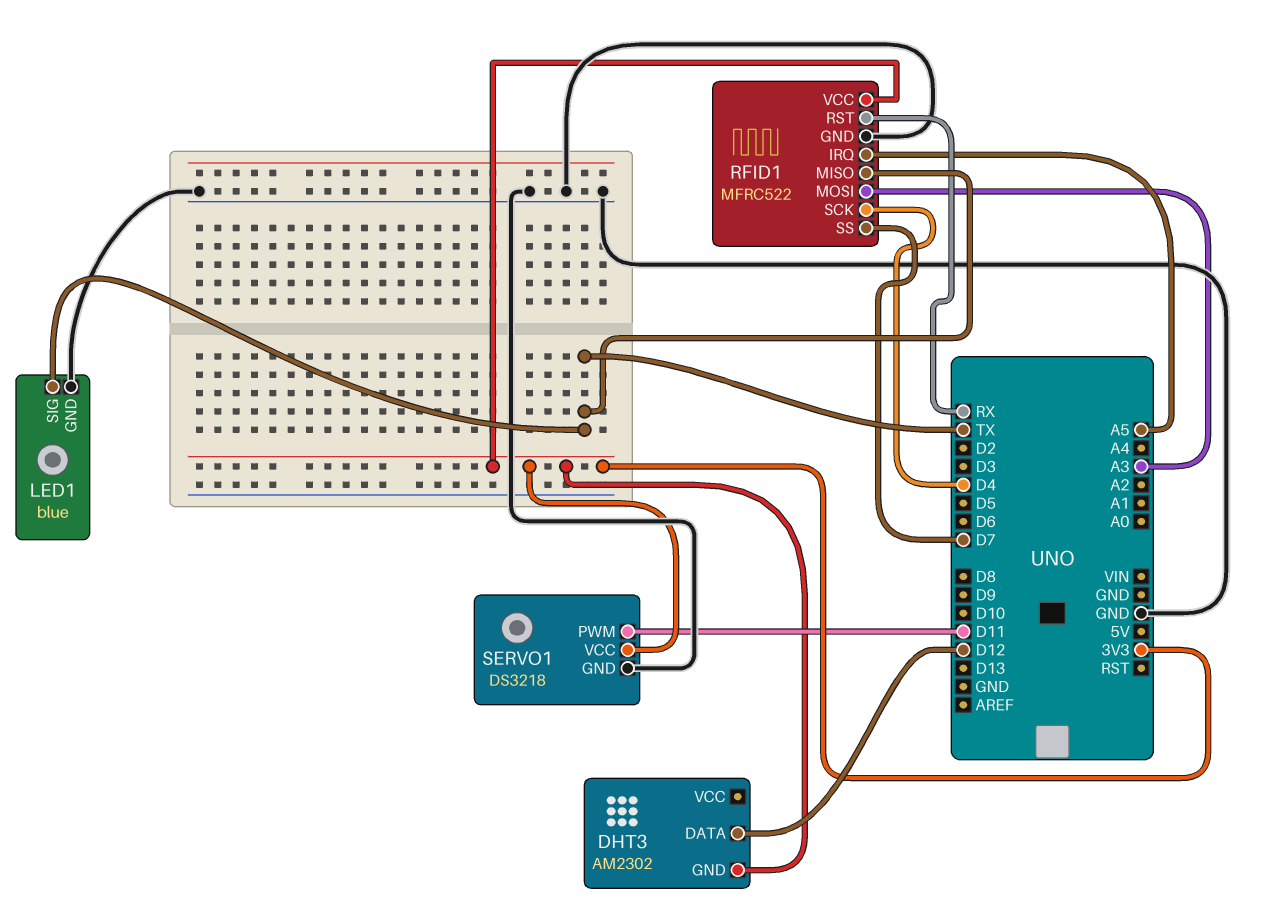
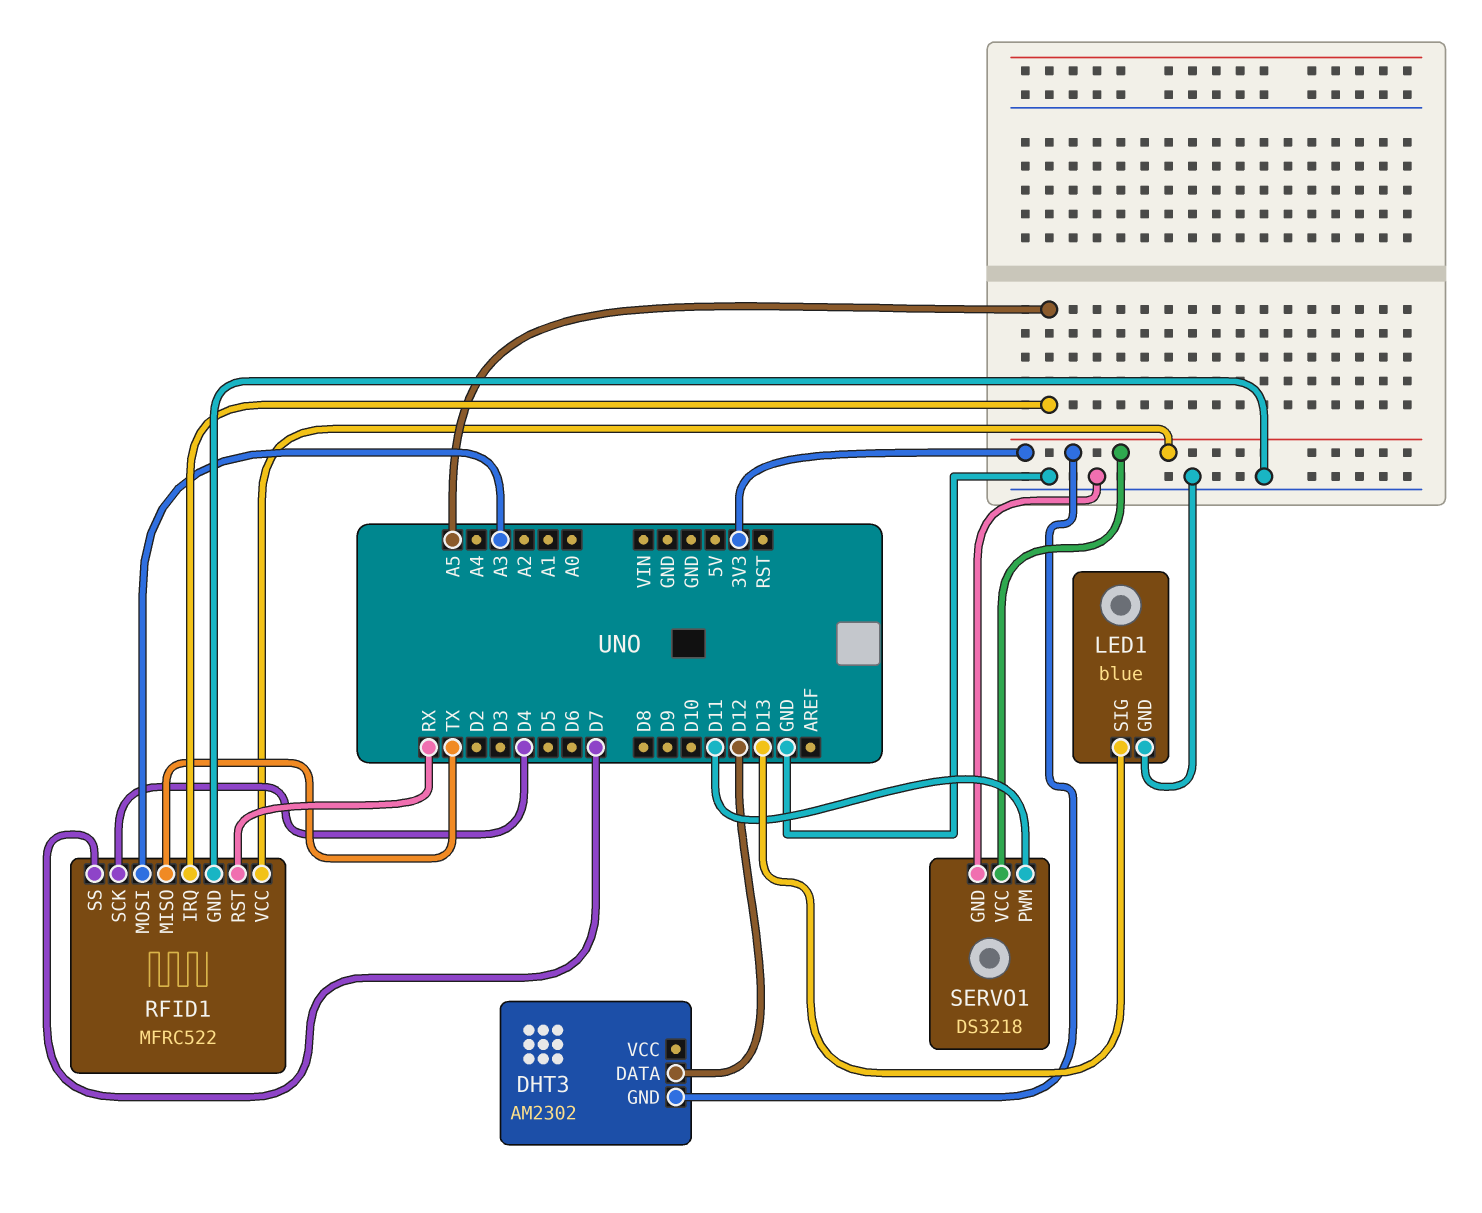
LED1 pin SIG: TX -> D13

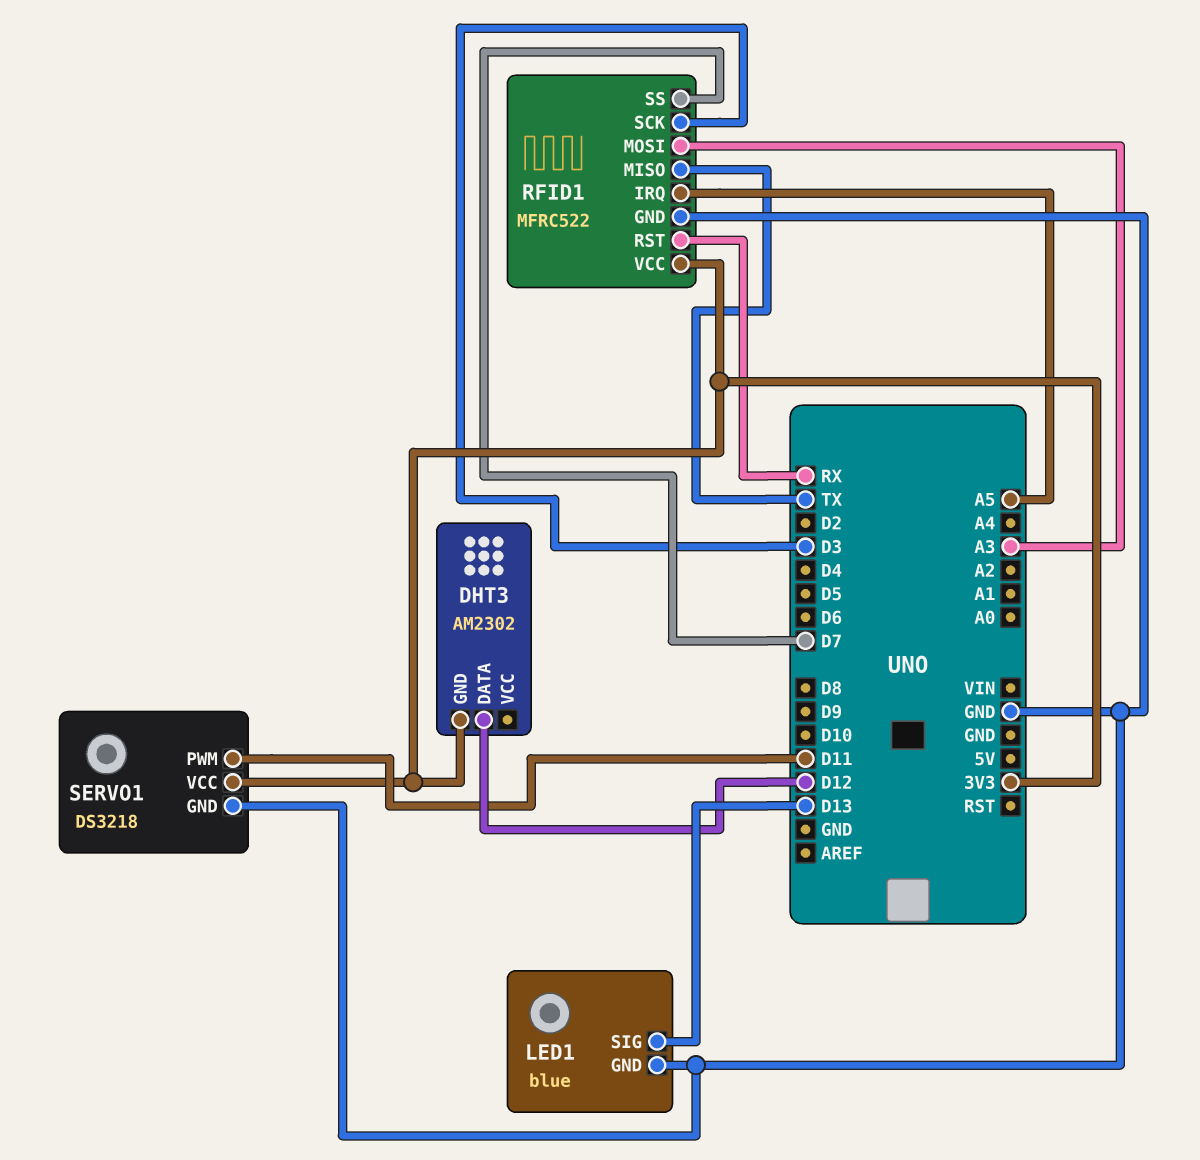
RFID1 pin SCK: D4 -> D3

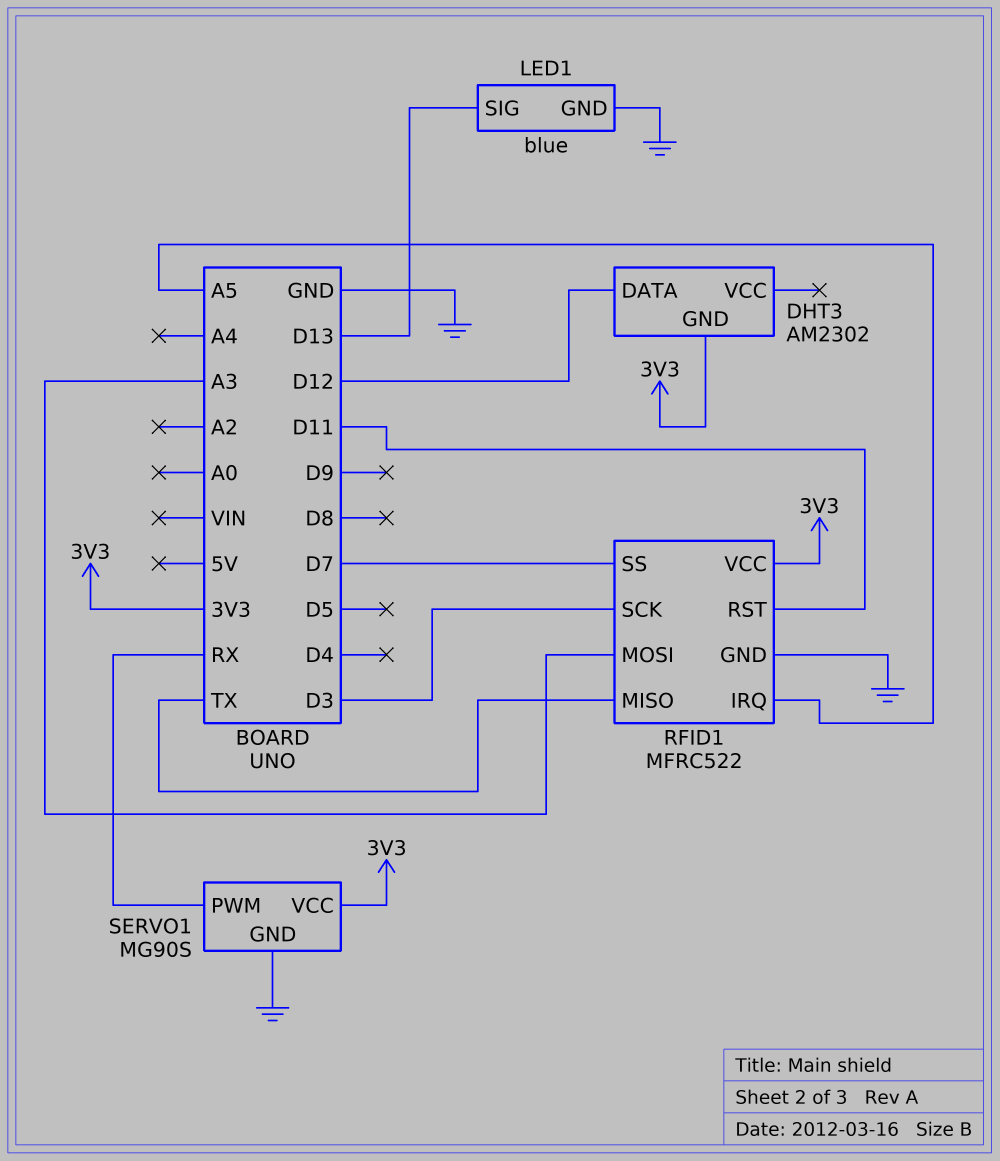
RFID1 pin RST: RX -> D11
SERVO1: DS3218 -> MG90S
SERVO1 pin PWM: D11 -> RX

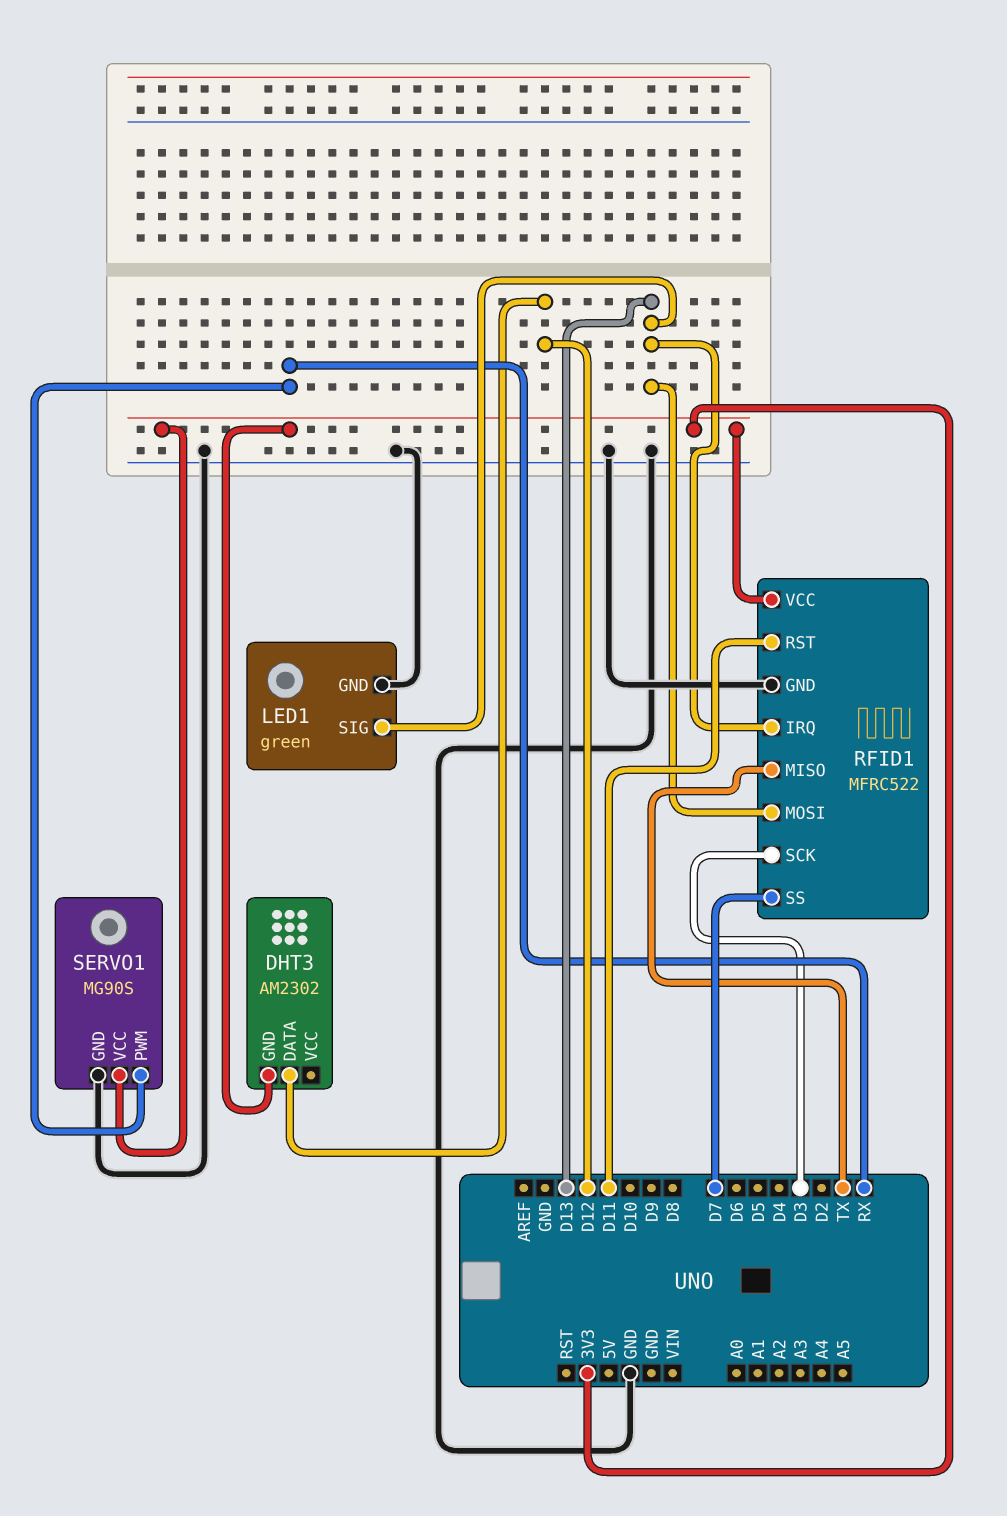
LED1: blue -> green
RFID1 pin IRQ: A5 -> D13
RFID1 pin MOSI: A3 -> D13

